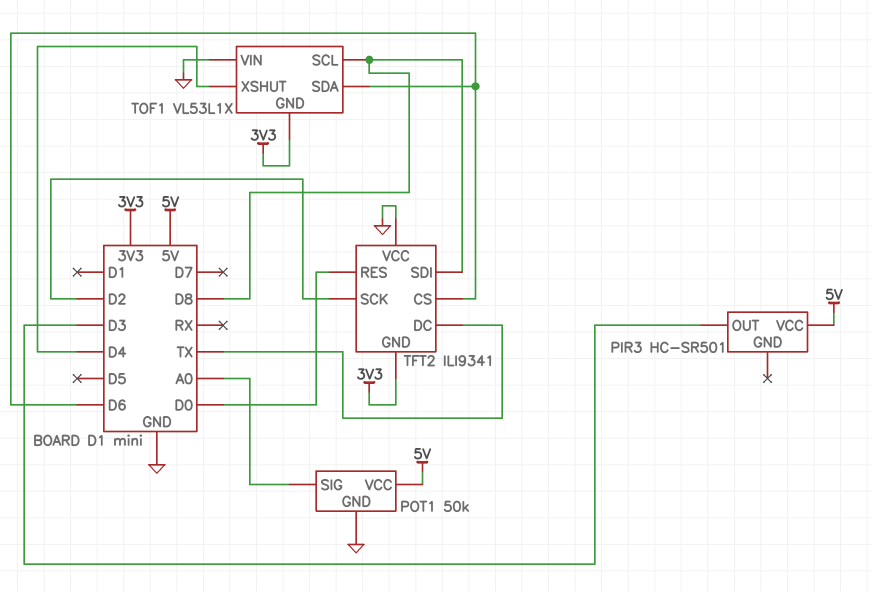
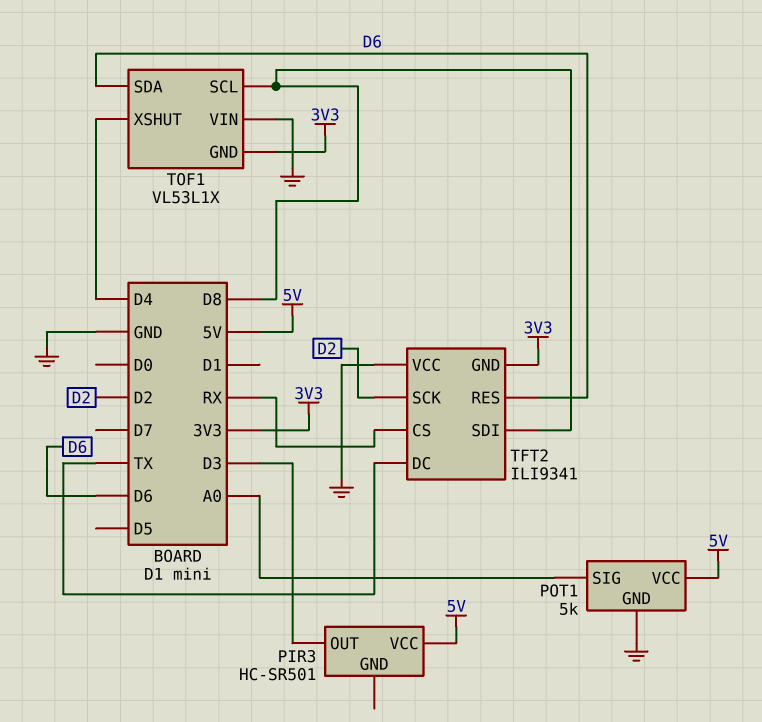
POT1: 50k -> 5k
TFT2 pin CS: D6 -> RX
TFT2 pin RES: D0 -> D6

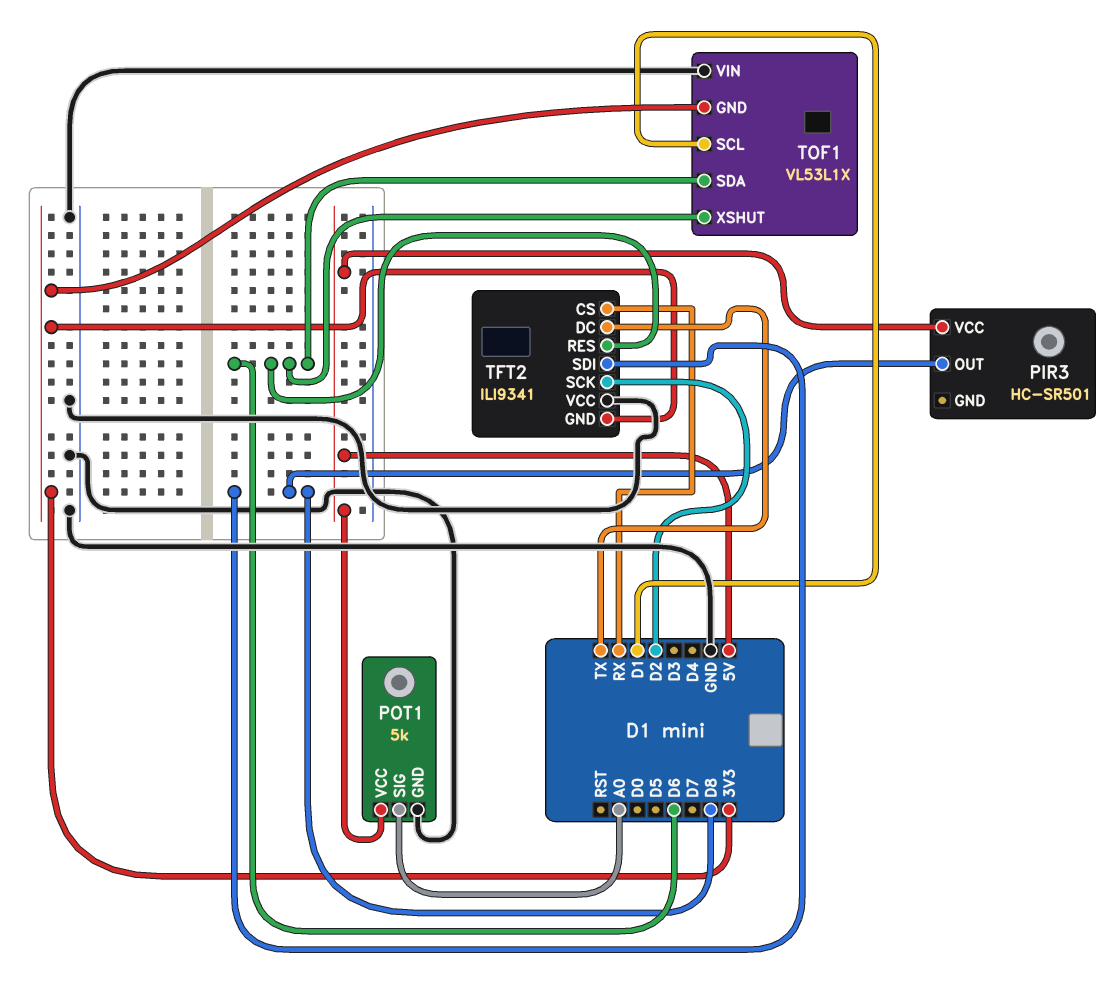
PIR3 pin OUT: D3 -> D8
TOF1 pin SCL: D8 -> D1
TOF1 pin XSHUT: D4 -> D6

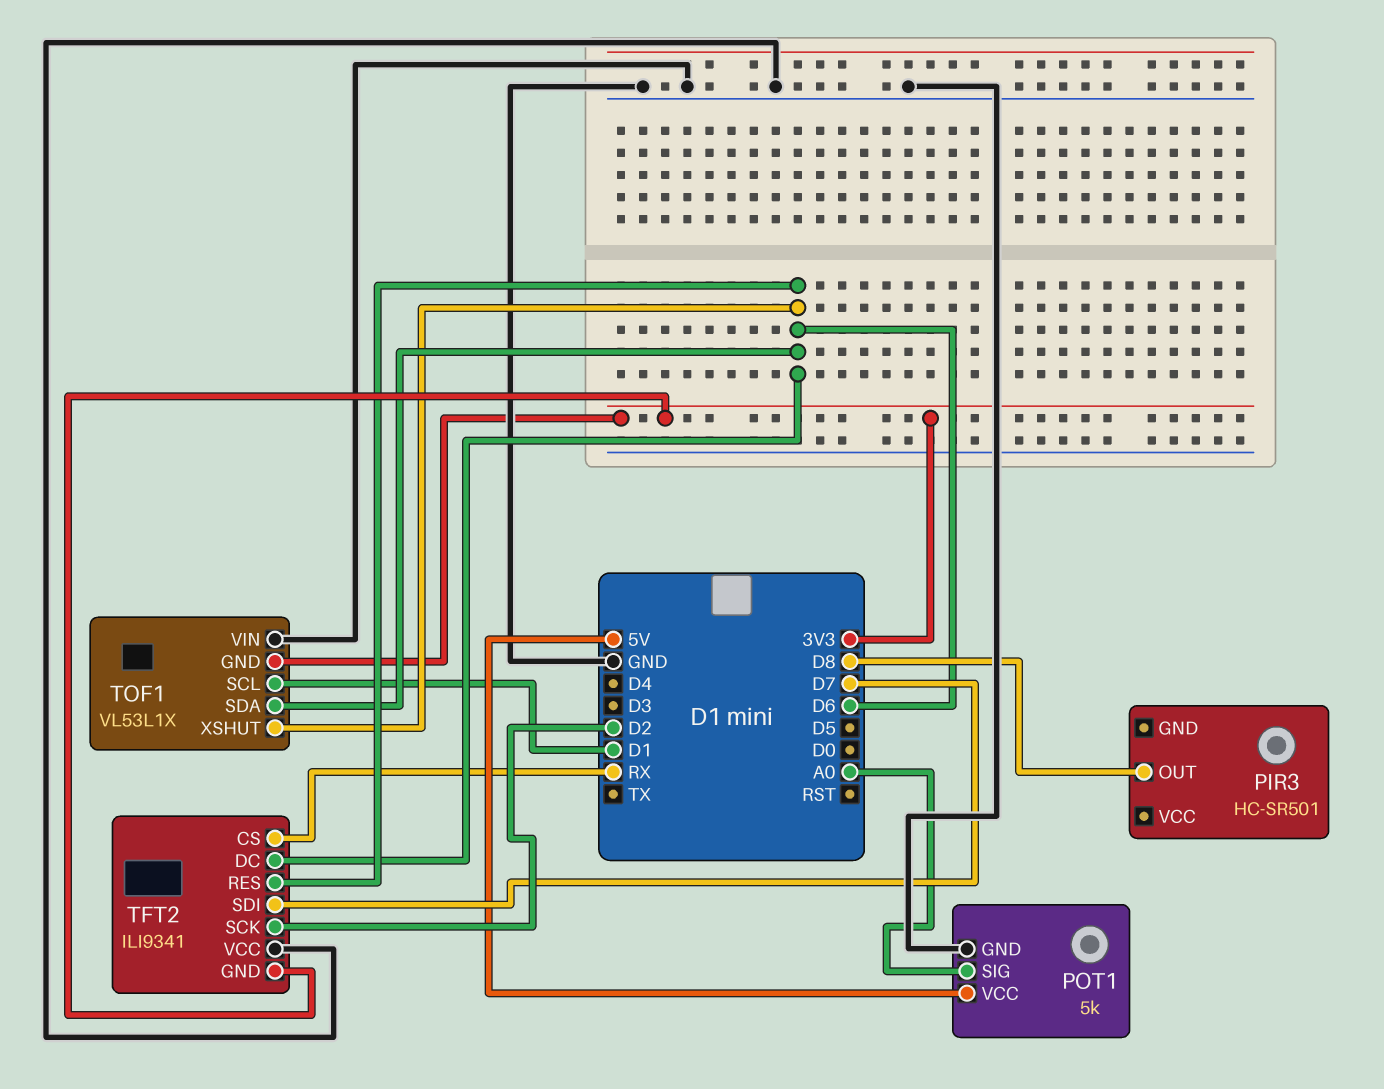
PIR3 pin VCC: 5V -> none
TFT2 pin DC: TX -> D6
TFT2 pin SDI: D8 -> D7

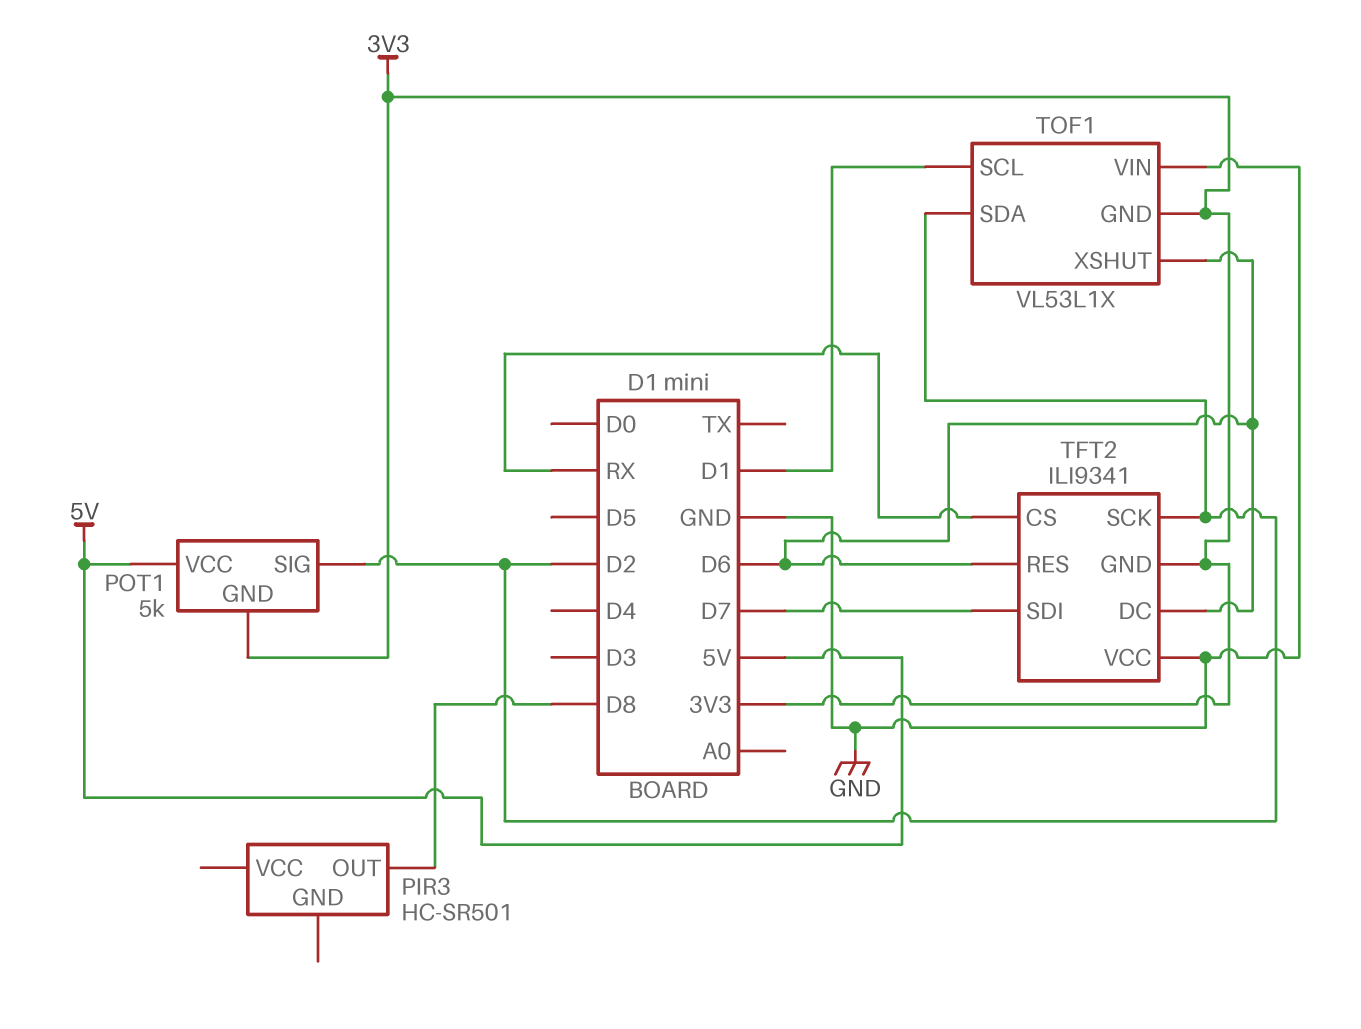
POT1 pin GND: GND -> 3V3
POT1 pin SIG: A0 -> D2
TOF1 pin SDA: D6 -> D2

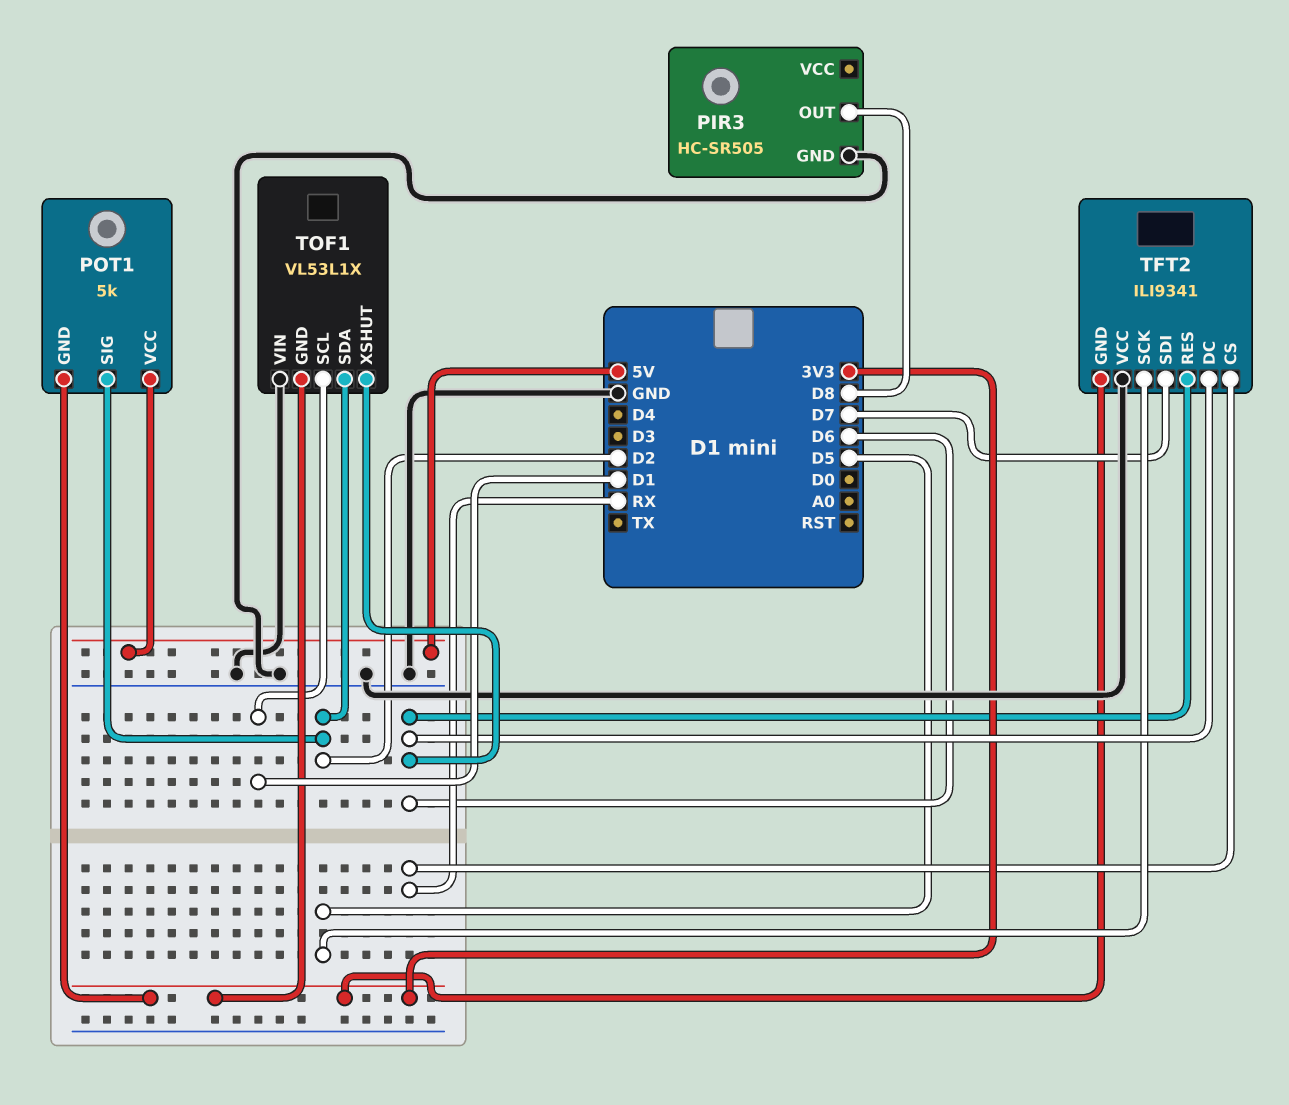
PIR3: HC-SR501 -> HC-SR505
PIR3 pin GND: none -> GND
TFT2 pin SCK: D2 -> D5

